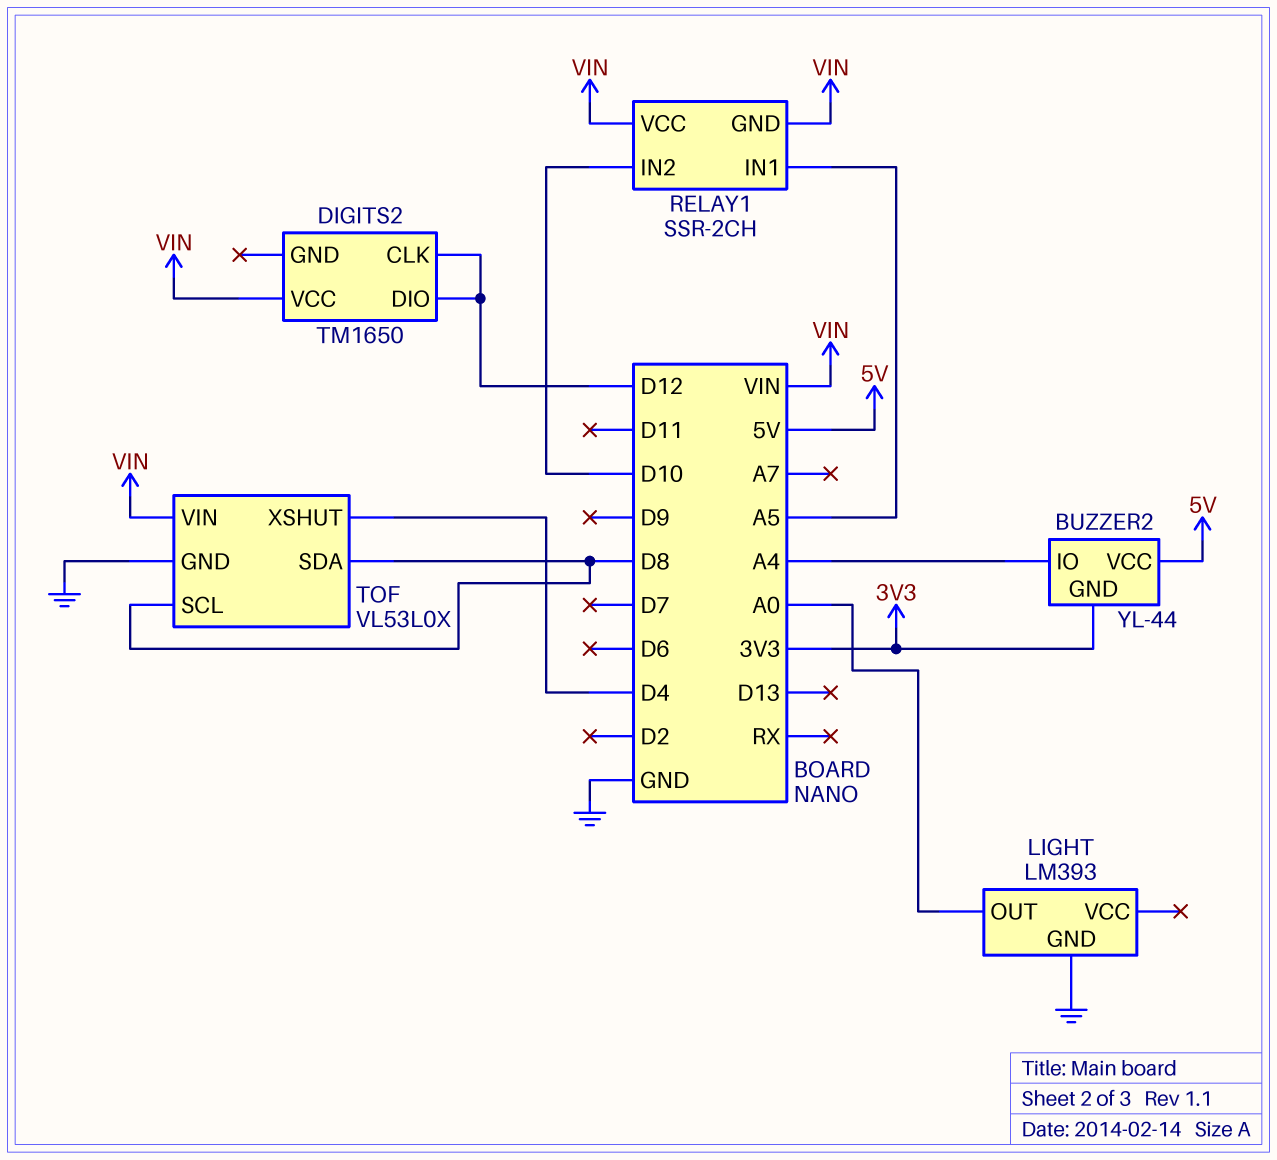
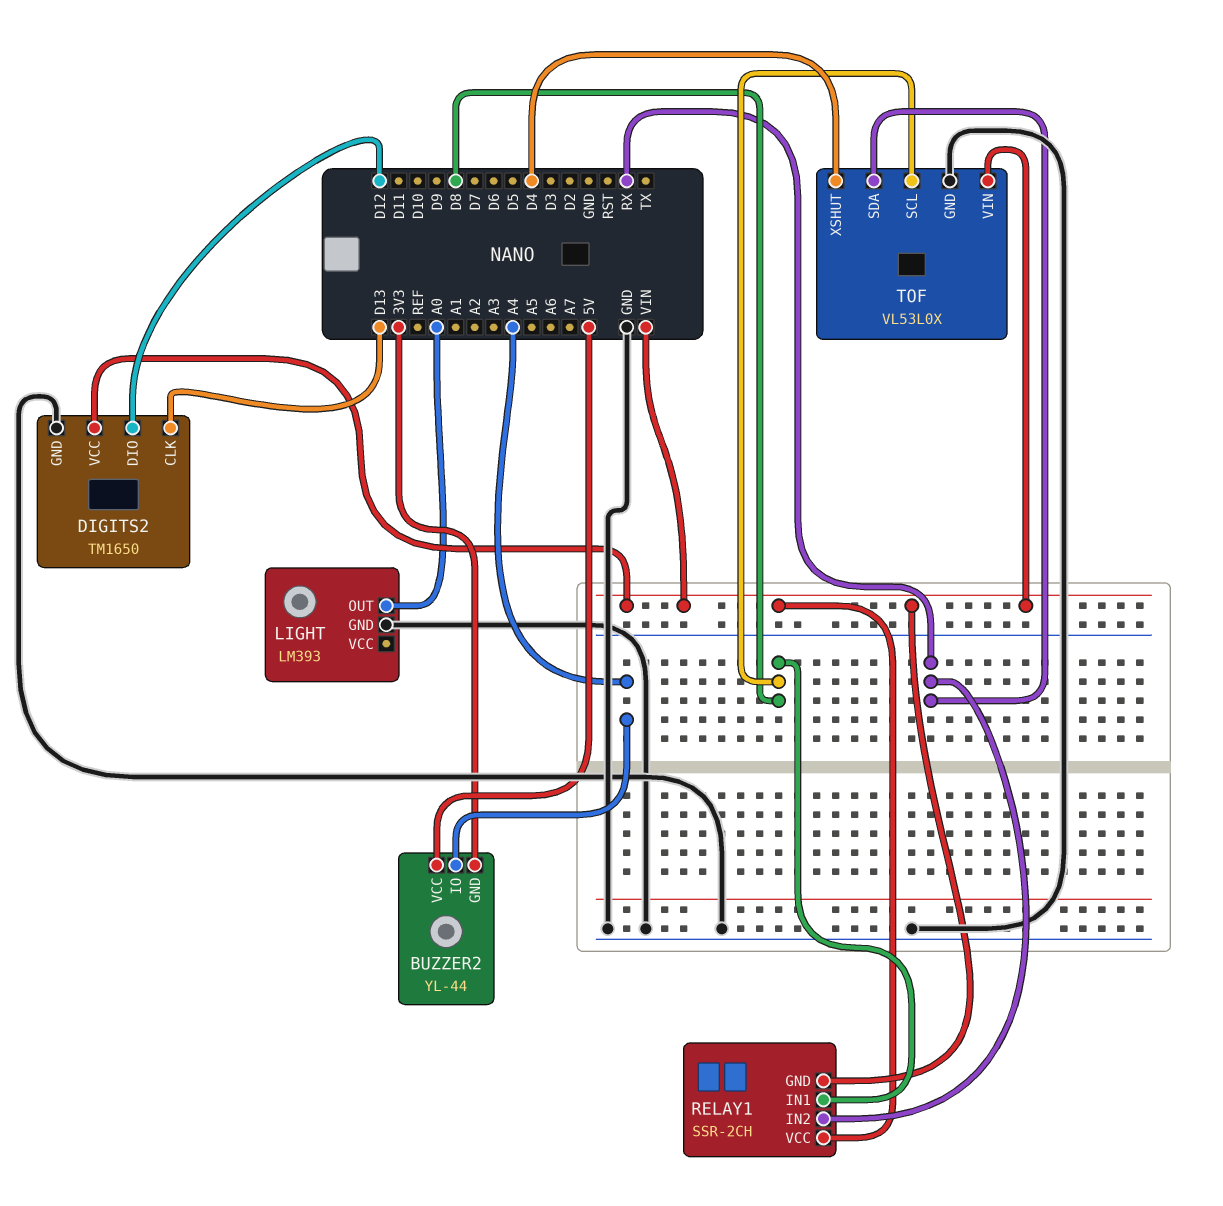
DIGITS2 pin CLK: D12 -> D13
DIGITS2 pin GND: none -> GND
RELAY1 pin IN1: A5 -> D8
RELAY1 pin IN2: D10 -> RX
TOF pin SDA: D8 -> RX

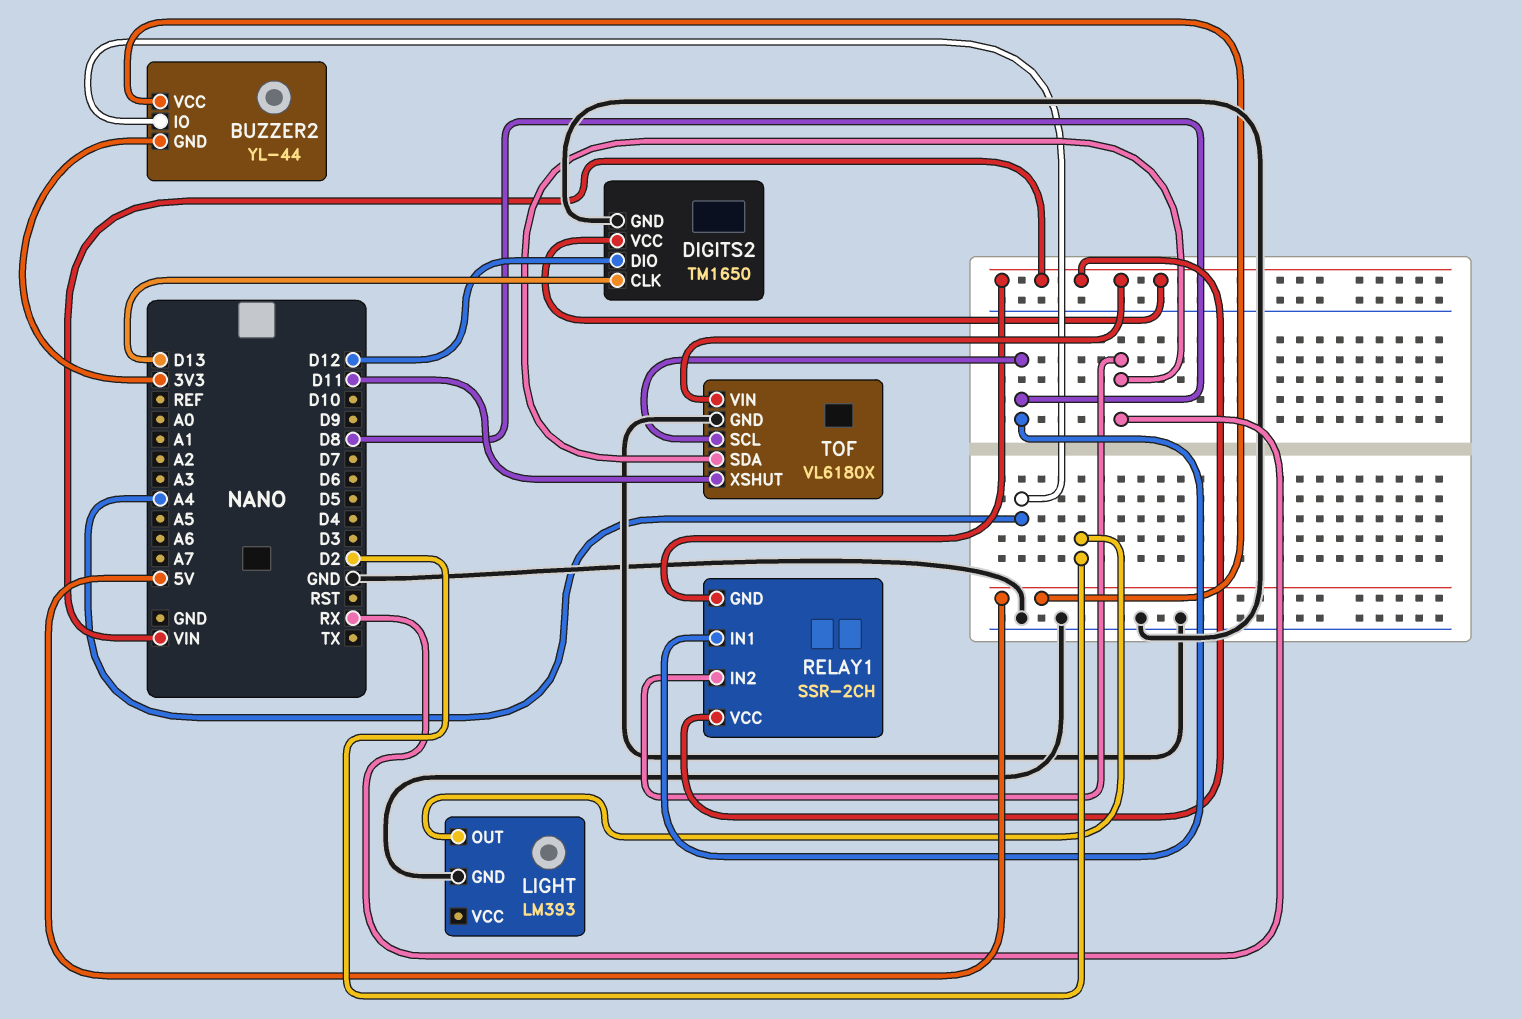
LIGHT pin OUT: A0 -> D2
TOF: VL53L0X -> VL6180X
TOF pin XSHUT: D4 -> D11

